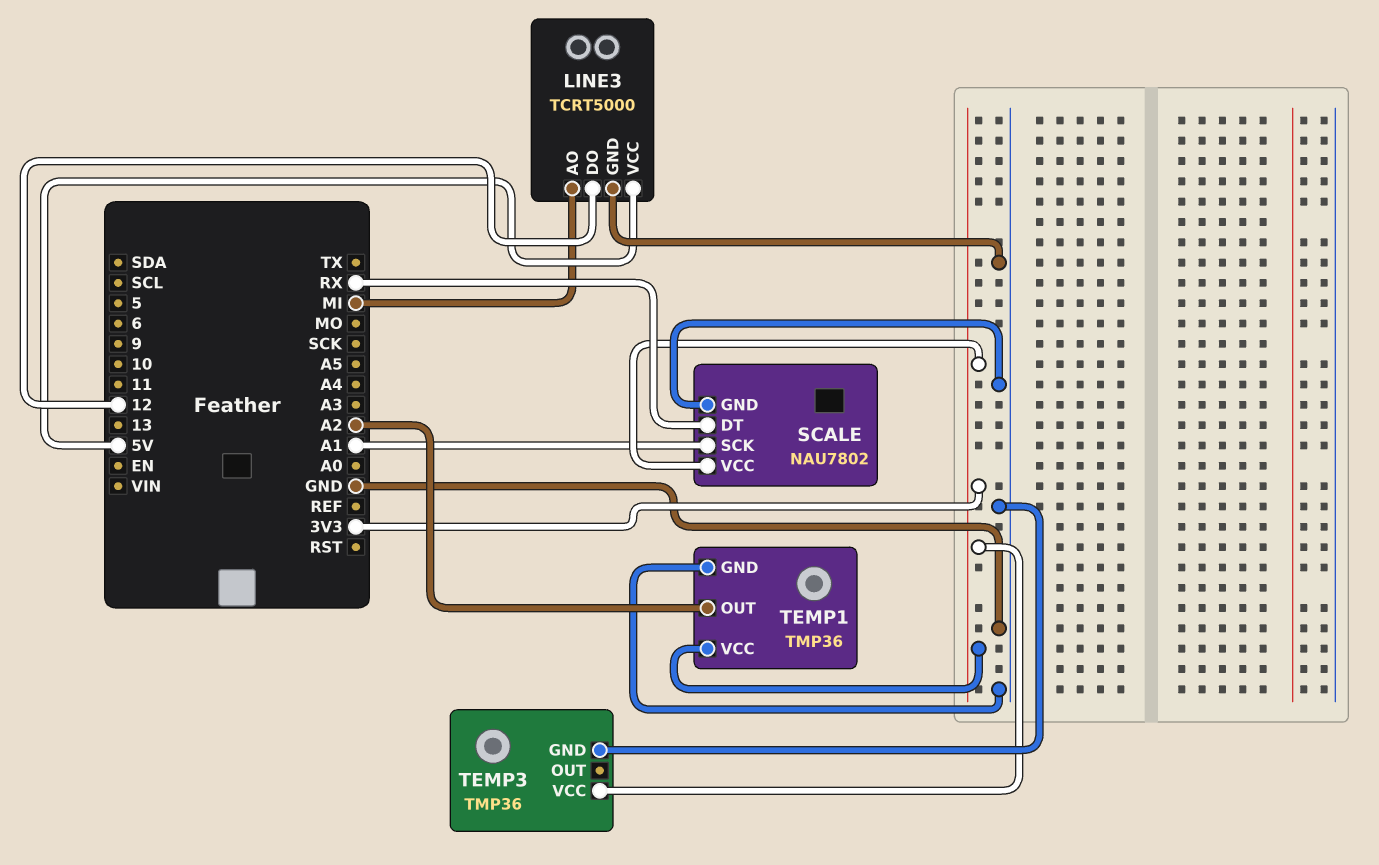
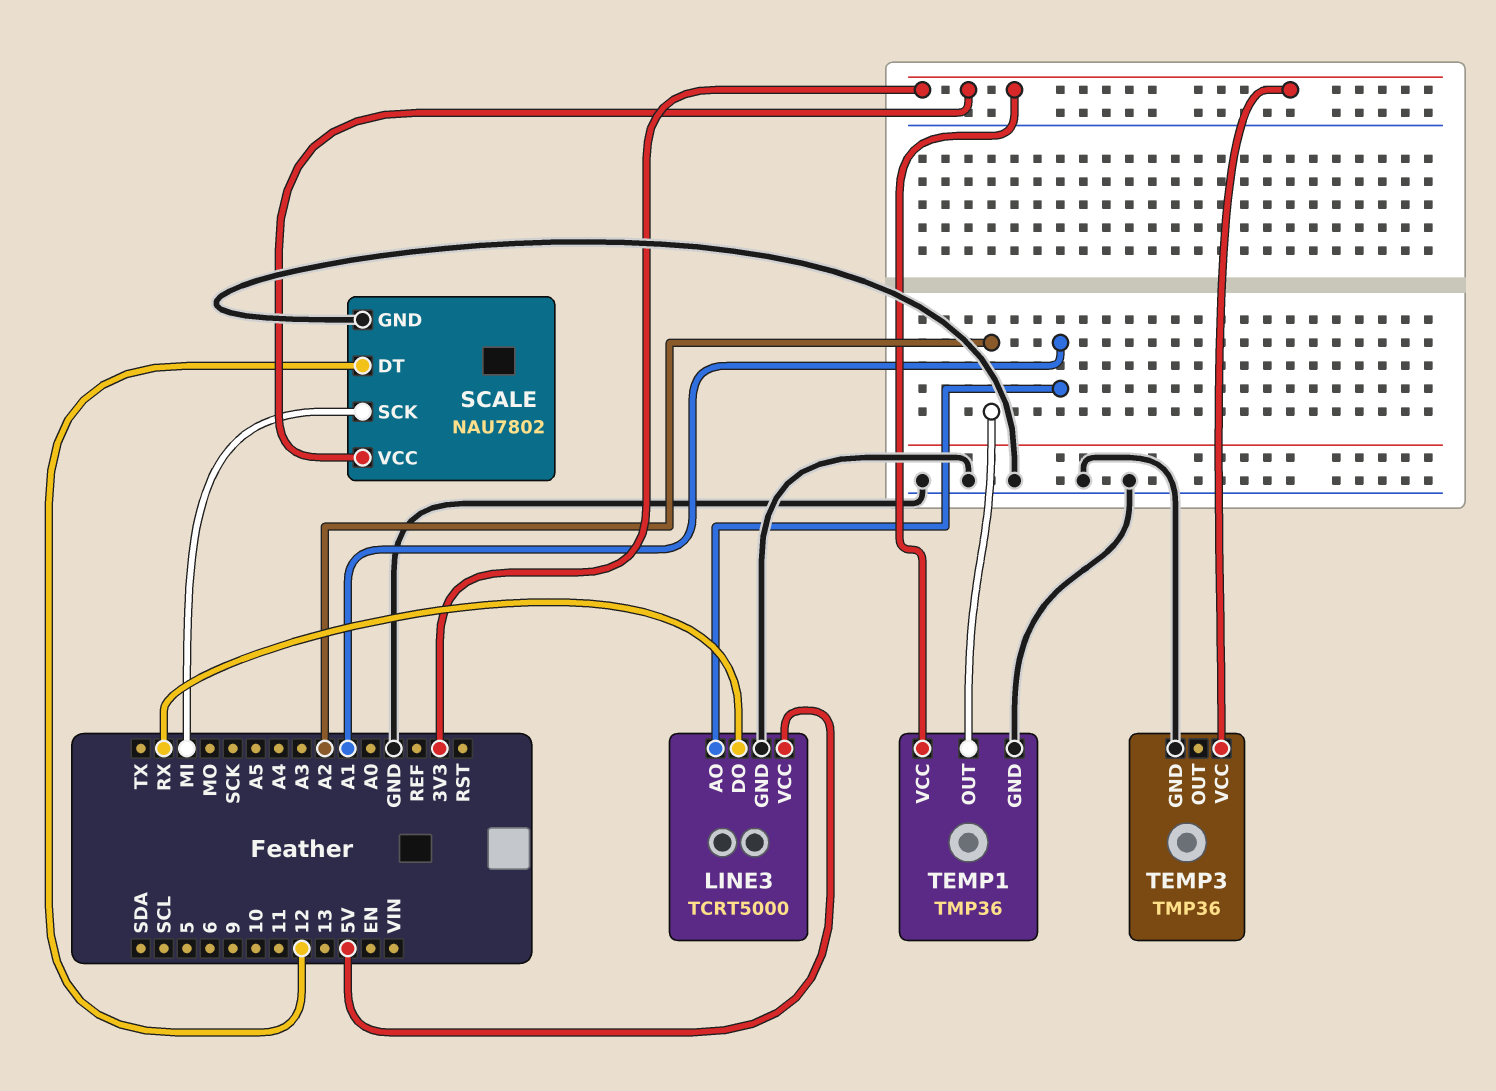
LINE3 pin AO: MI -> A1
LINE3 pin DO: 12 -> RX
SCALE pin DT: RX -> 12
SCALE pin SCK: A1 -> MI

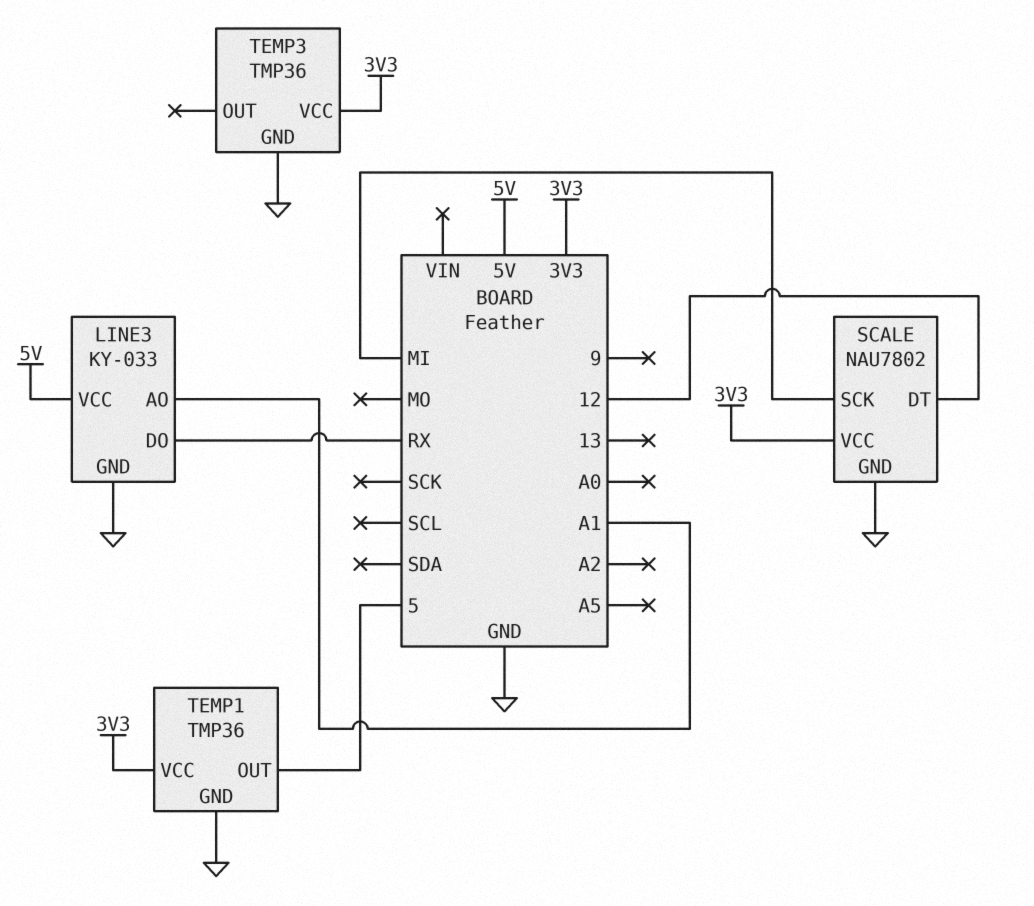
LINE3: TCRT5000 -> KY-033
TEMP1 pin OUT: A2 -> 5

